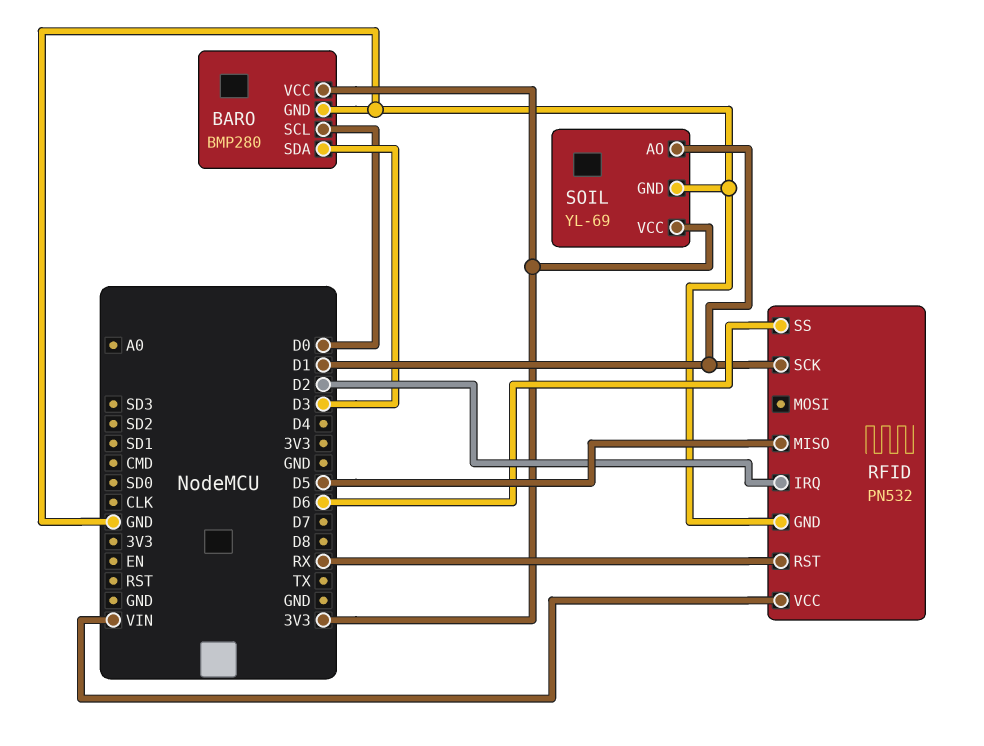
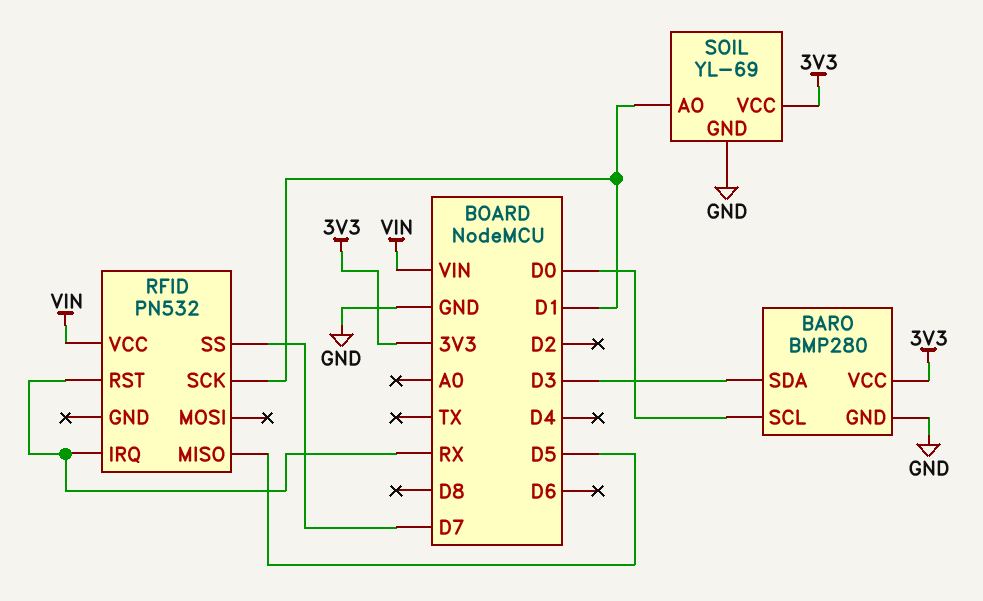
RFID pin GND: GND -> none
RFID pin IRQ: D2 -> RX
RFID pin SS: D6 -> D7

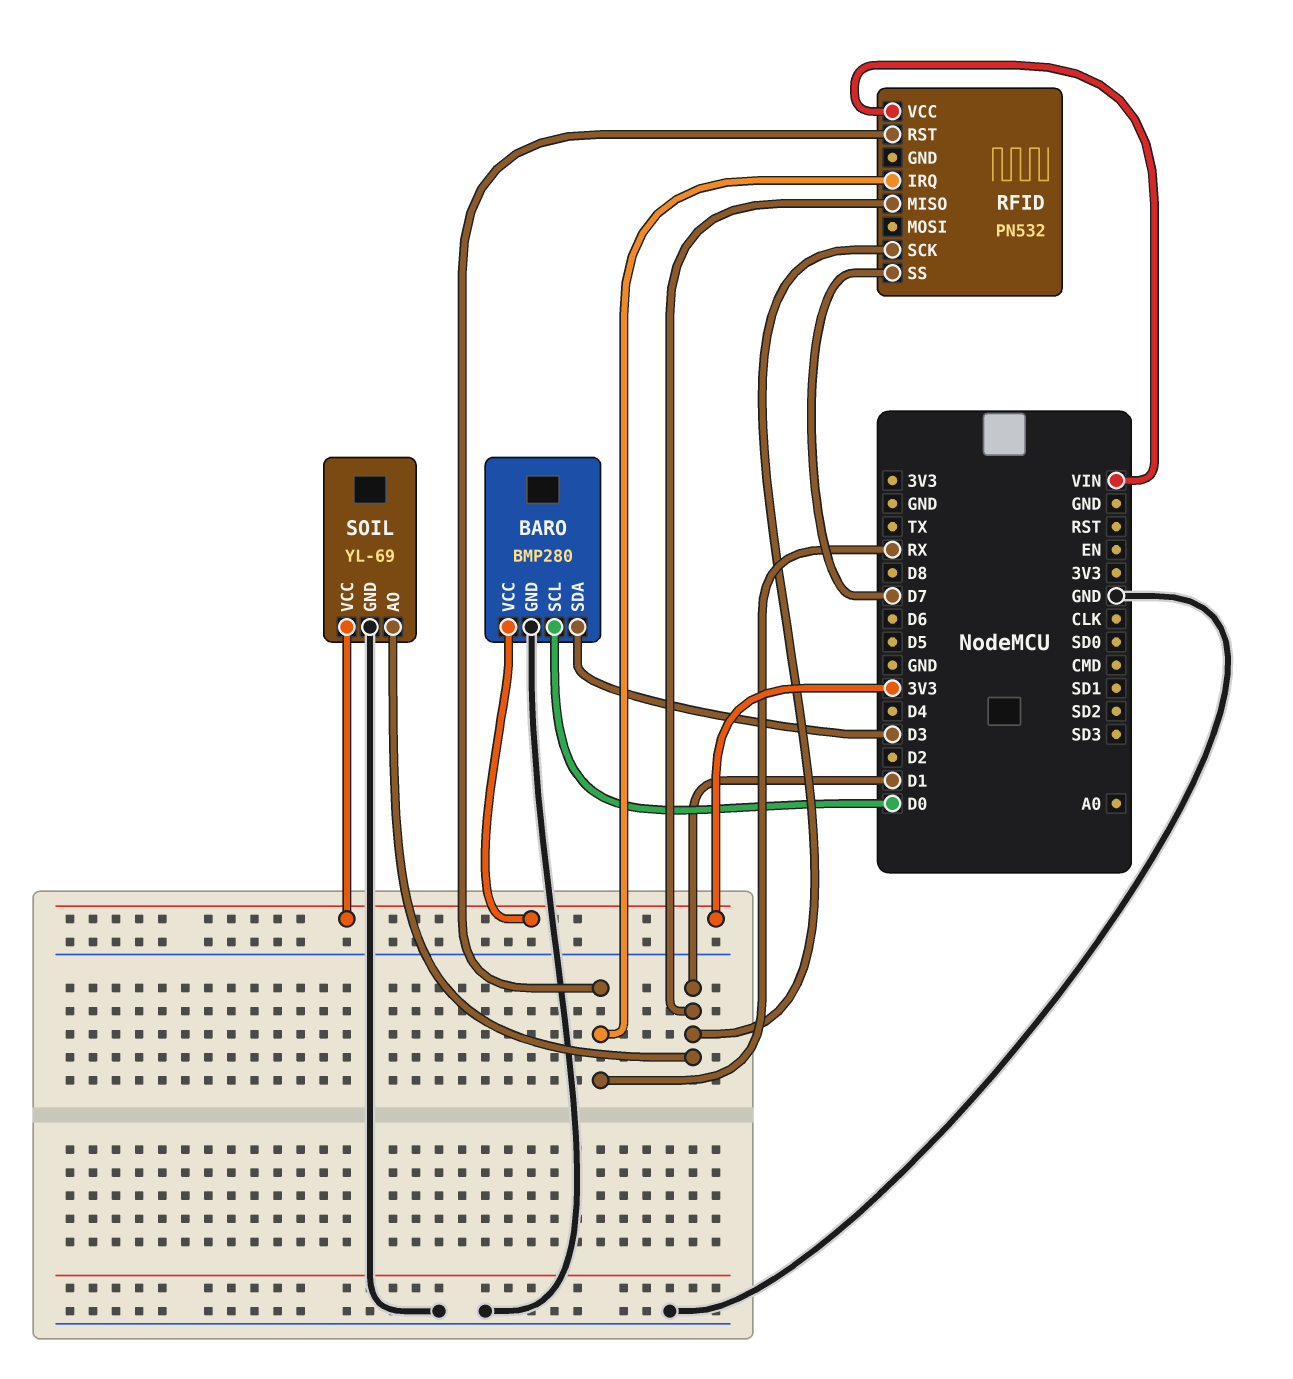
RFID pin MISO: D5 -> D1

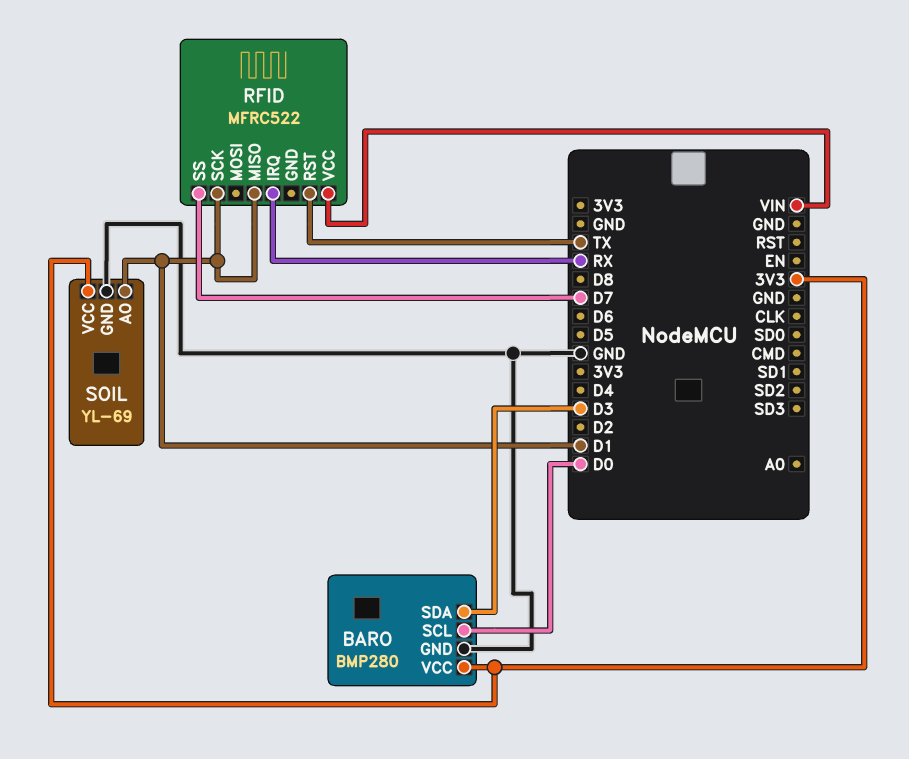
RFID: PN532 -> MFRC522
RFID pin RST: RX -> TX

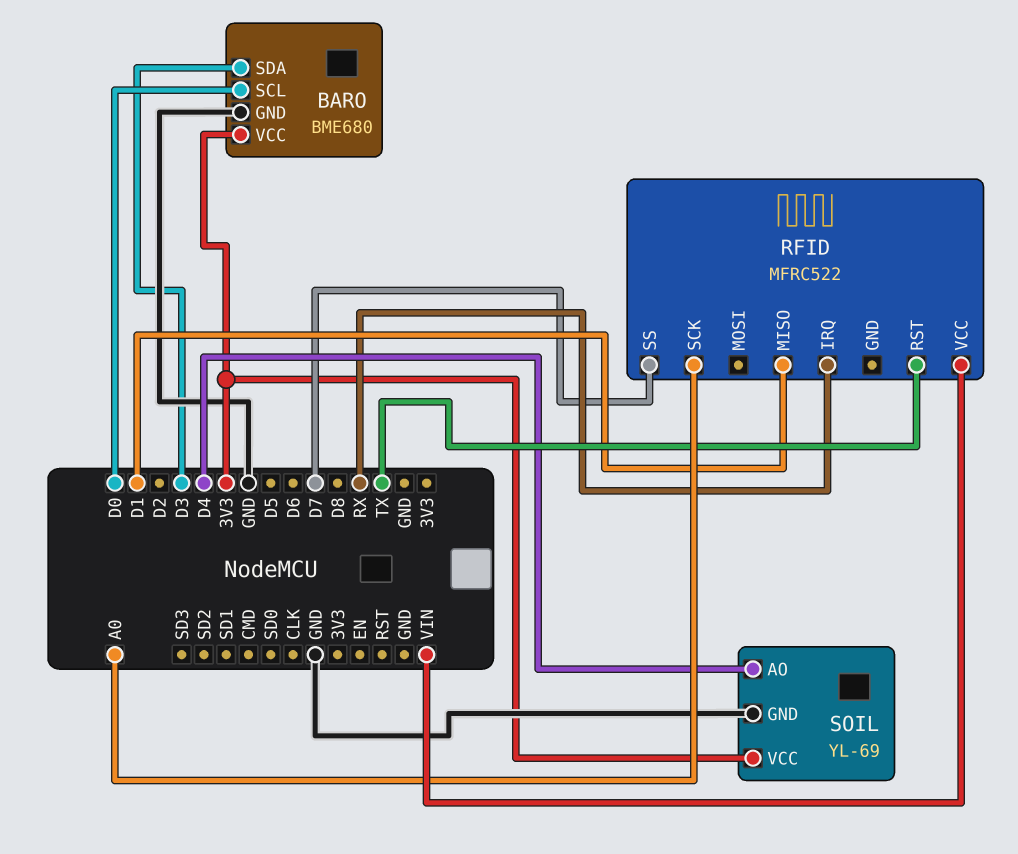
BARO: BMP280 -> BME680
RFID pin SCK: D1 -> A0
SOIL pin AO: D1 -> D4

